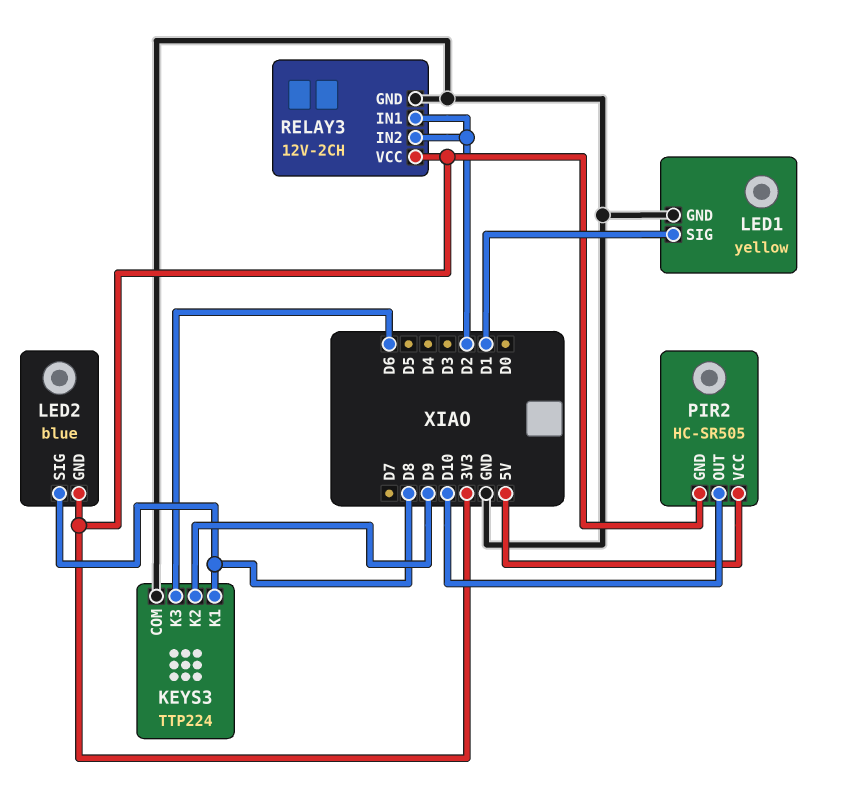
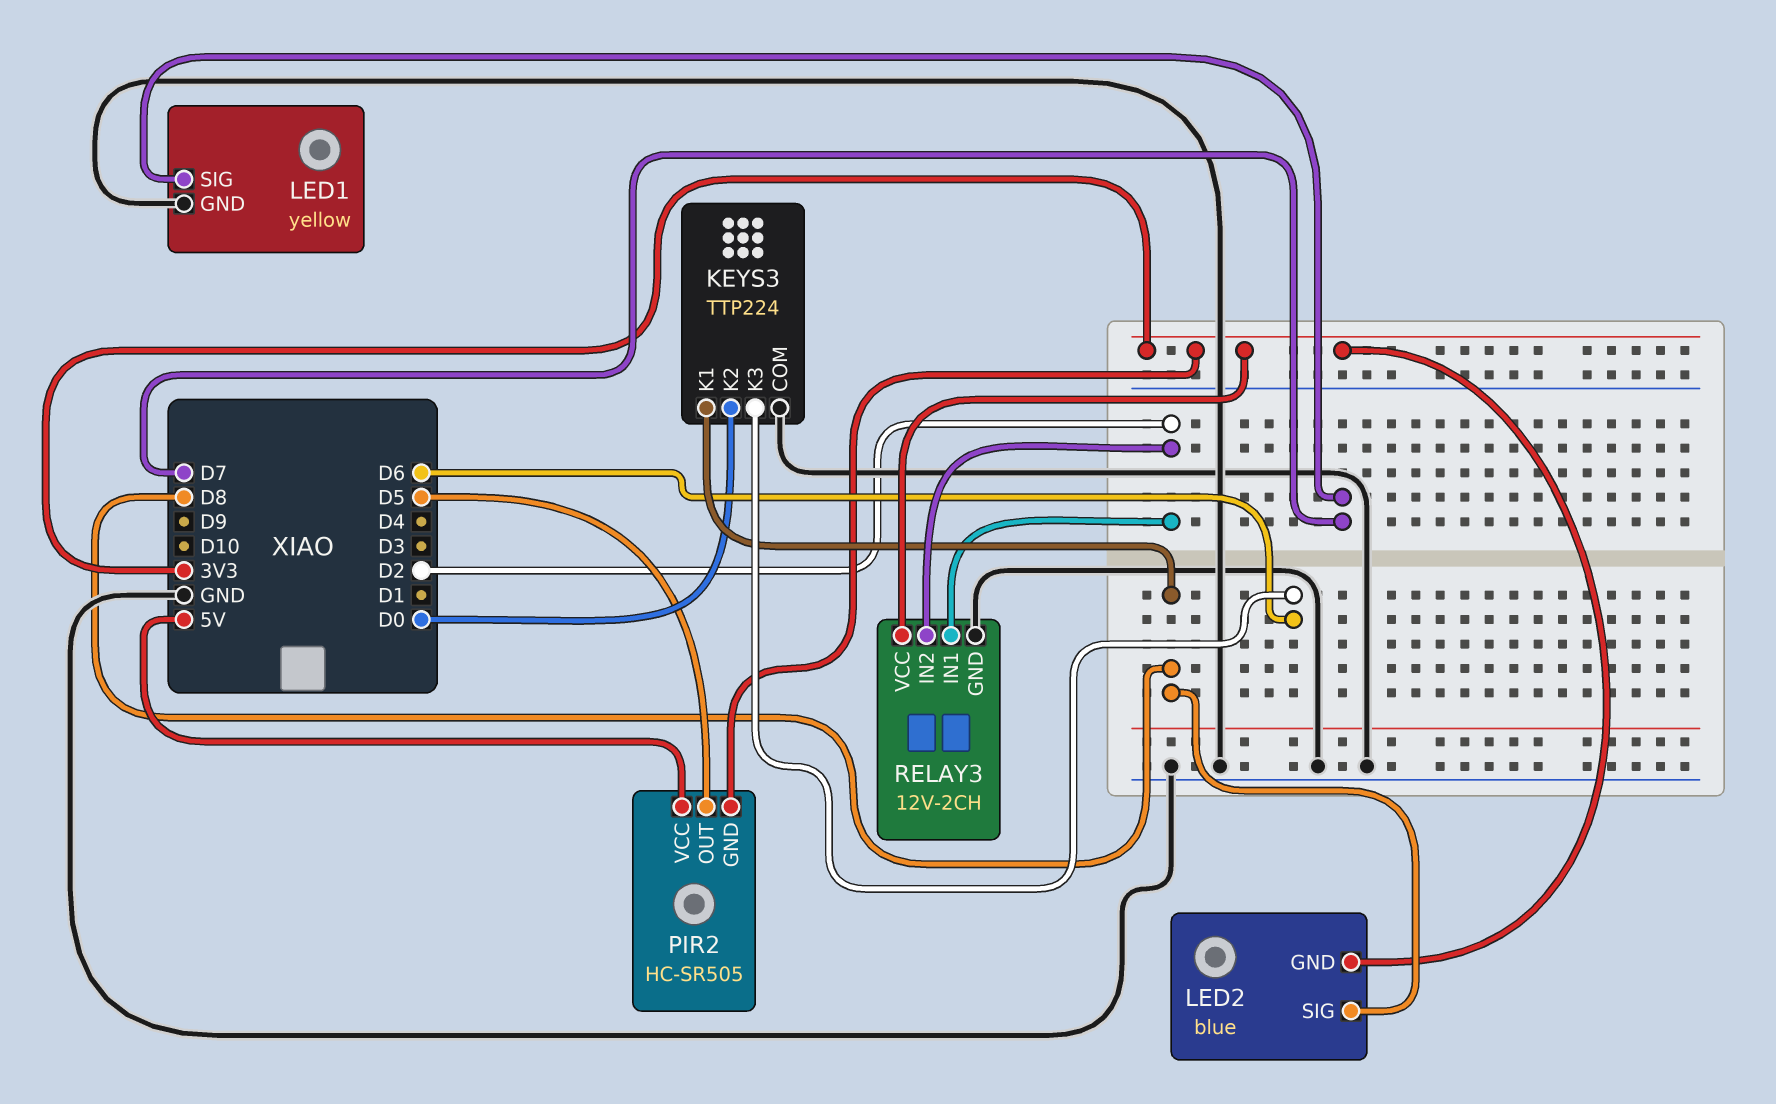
KEYS3 pin K2: D9 -> D0
LED1 pin SIG: D1 -> D7
PIR2 pin OUT: D10 -> D5

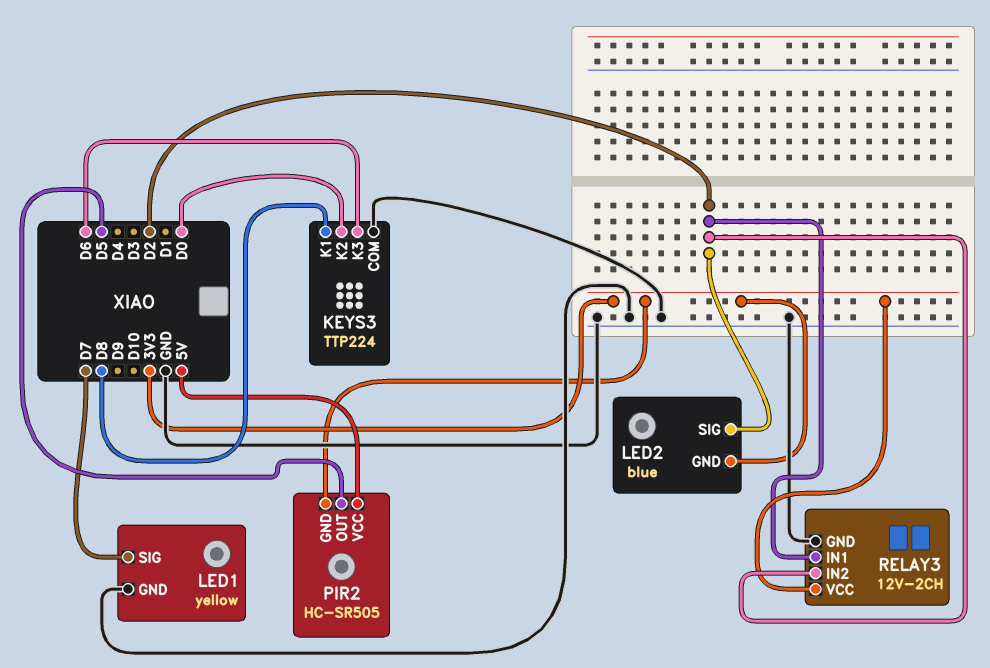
LED2 pin SIG: D8 -> D2

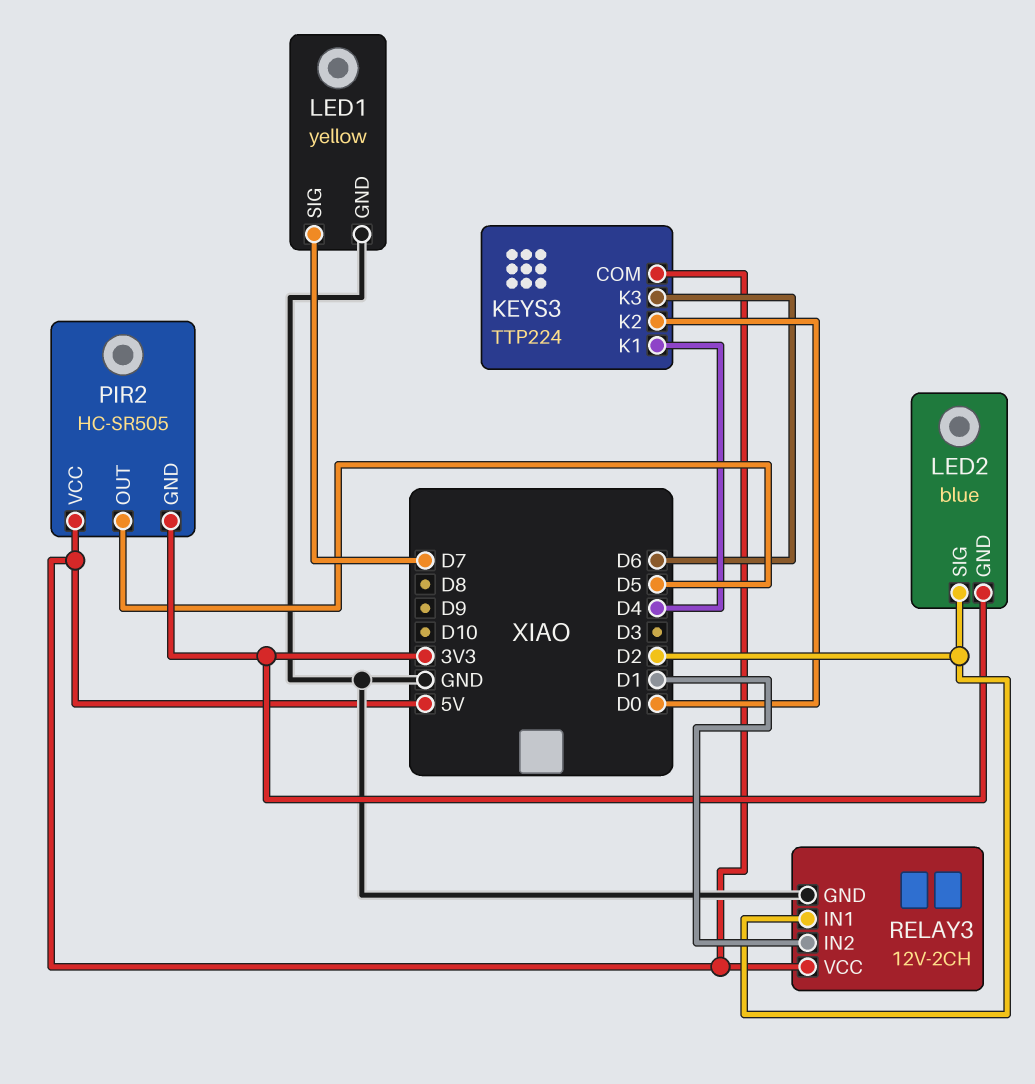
KEYS3 pin COM: GND -> 5V
KEYS3 pin K1: D8 -> D4
RELAY3 pin IN2: D2 -> D1
RELAY3 pin VCC: 3V3 -> 5V

